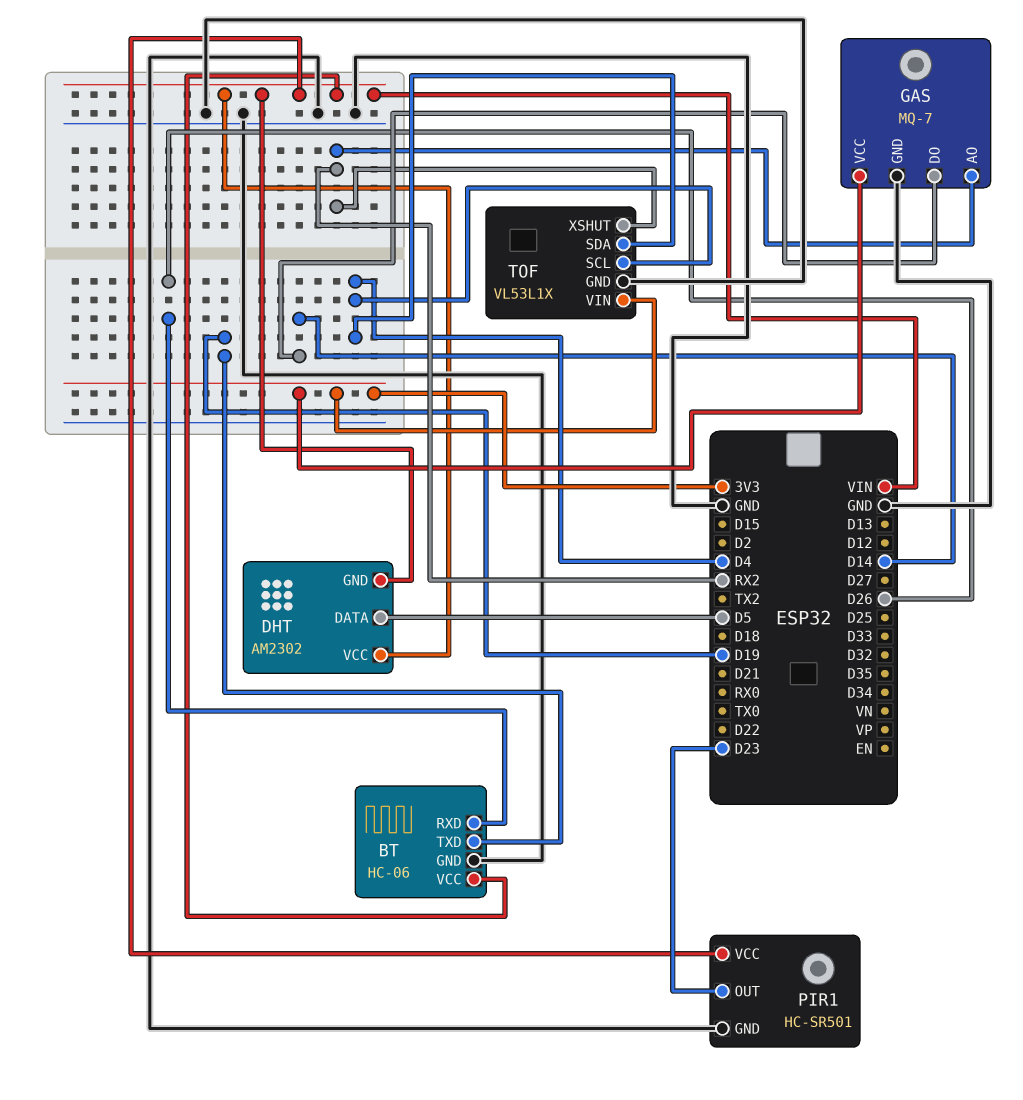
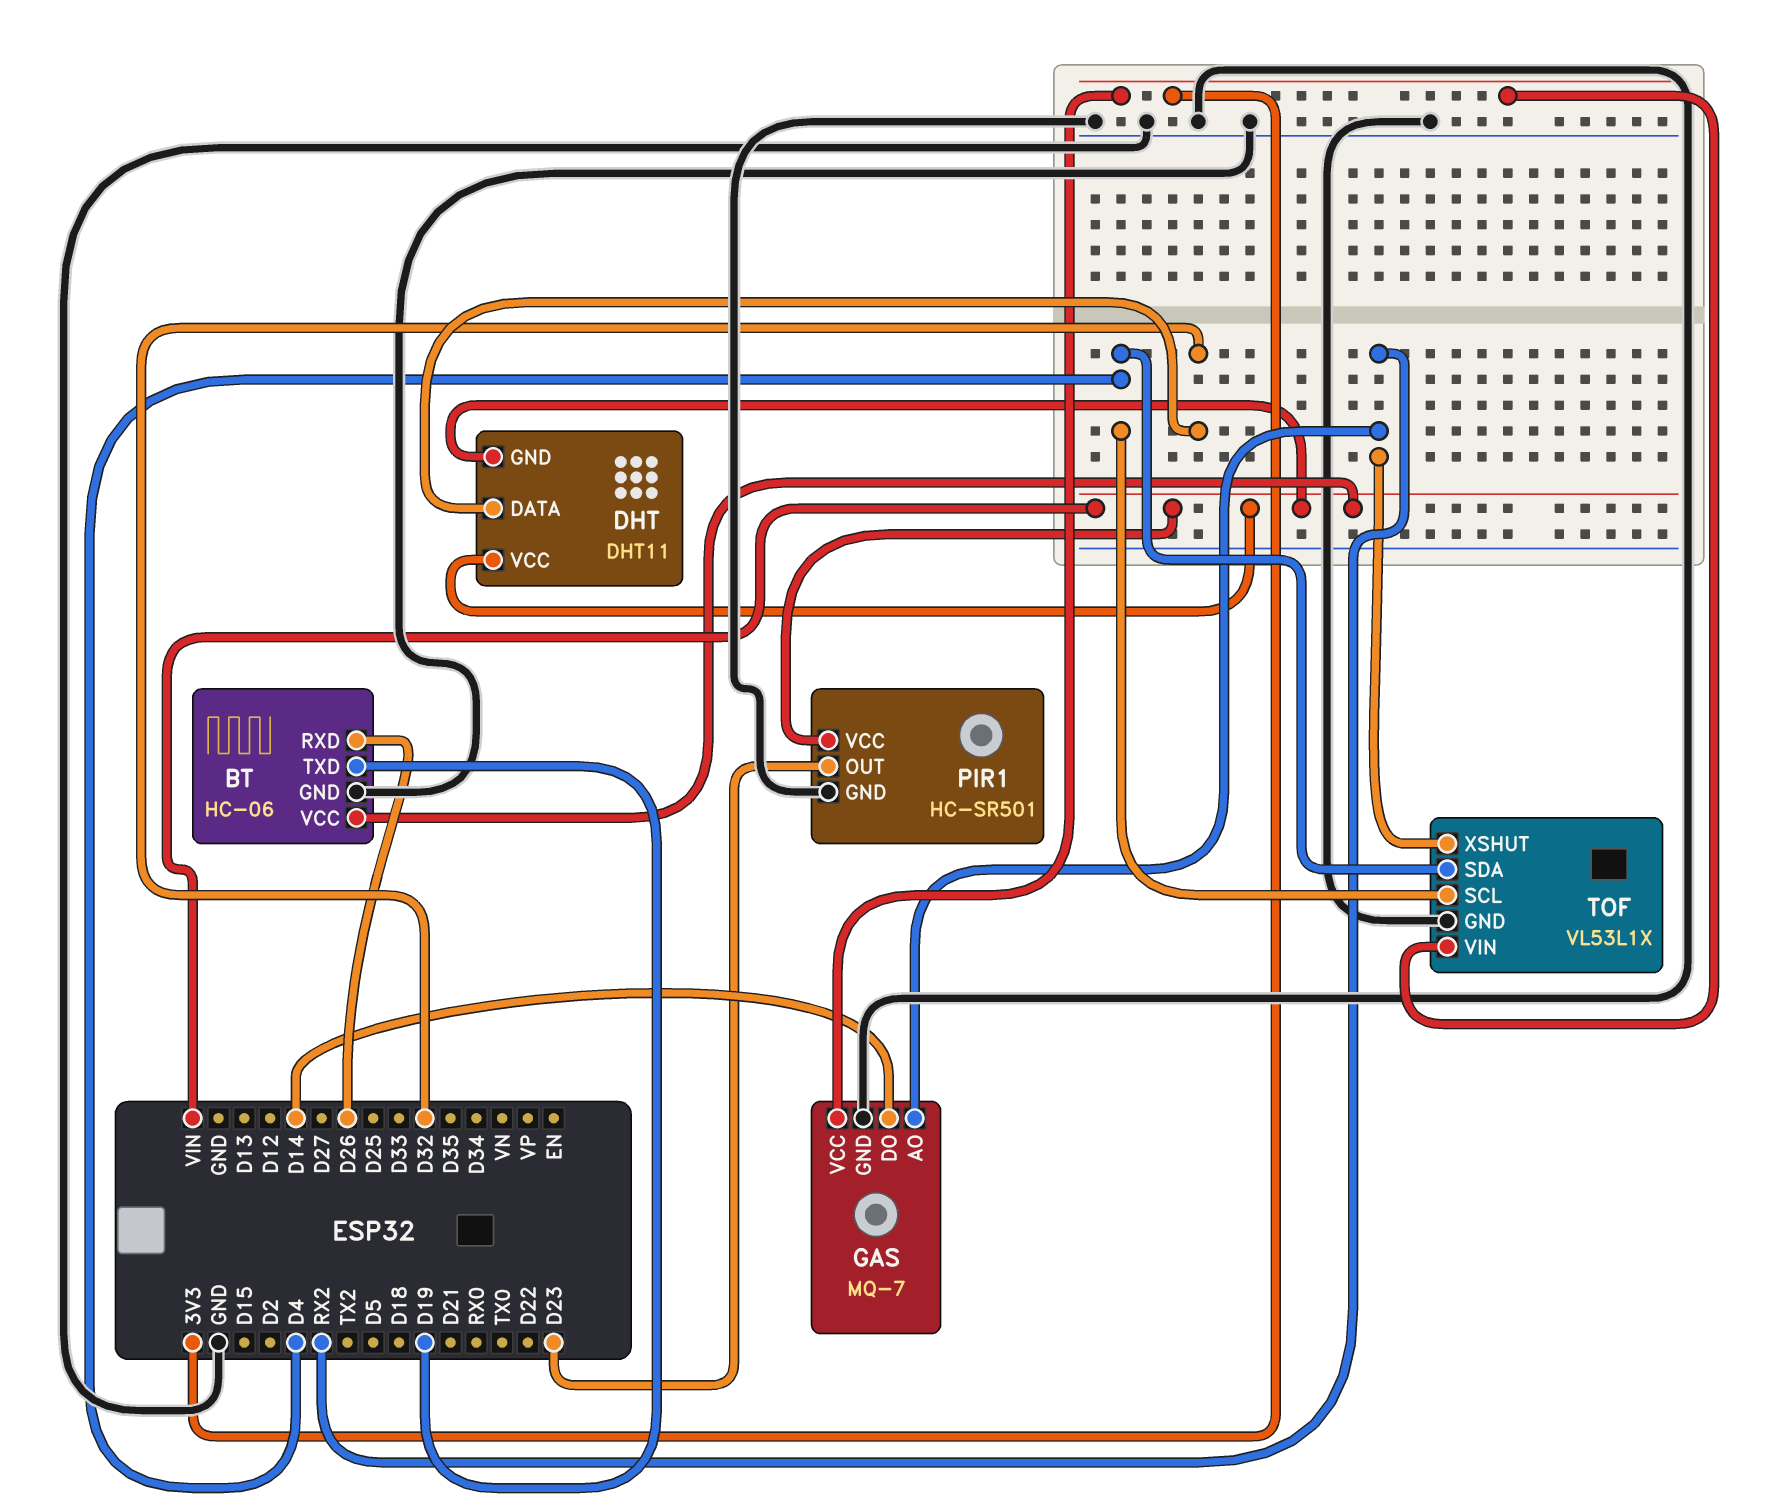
DHT: AM2302 -> DHT11
DHT pin DATA: D5 -> D32

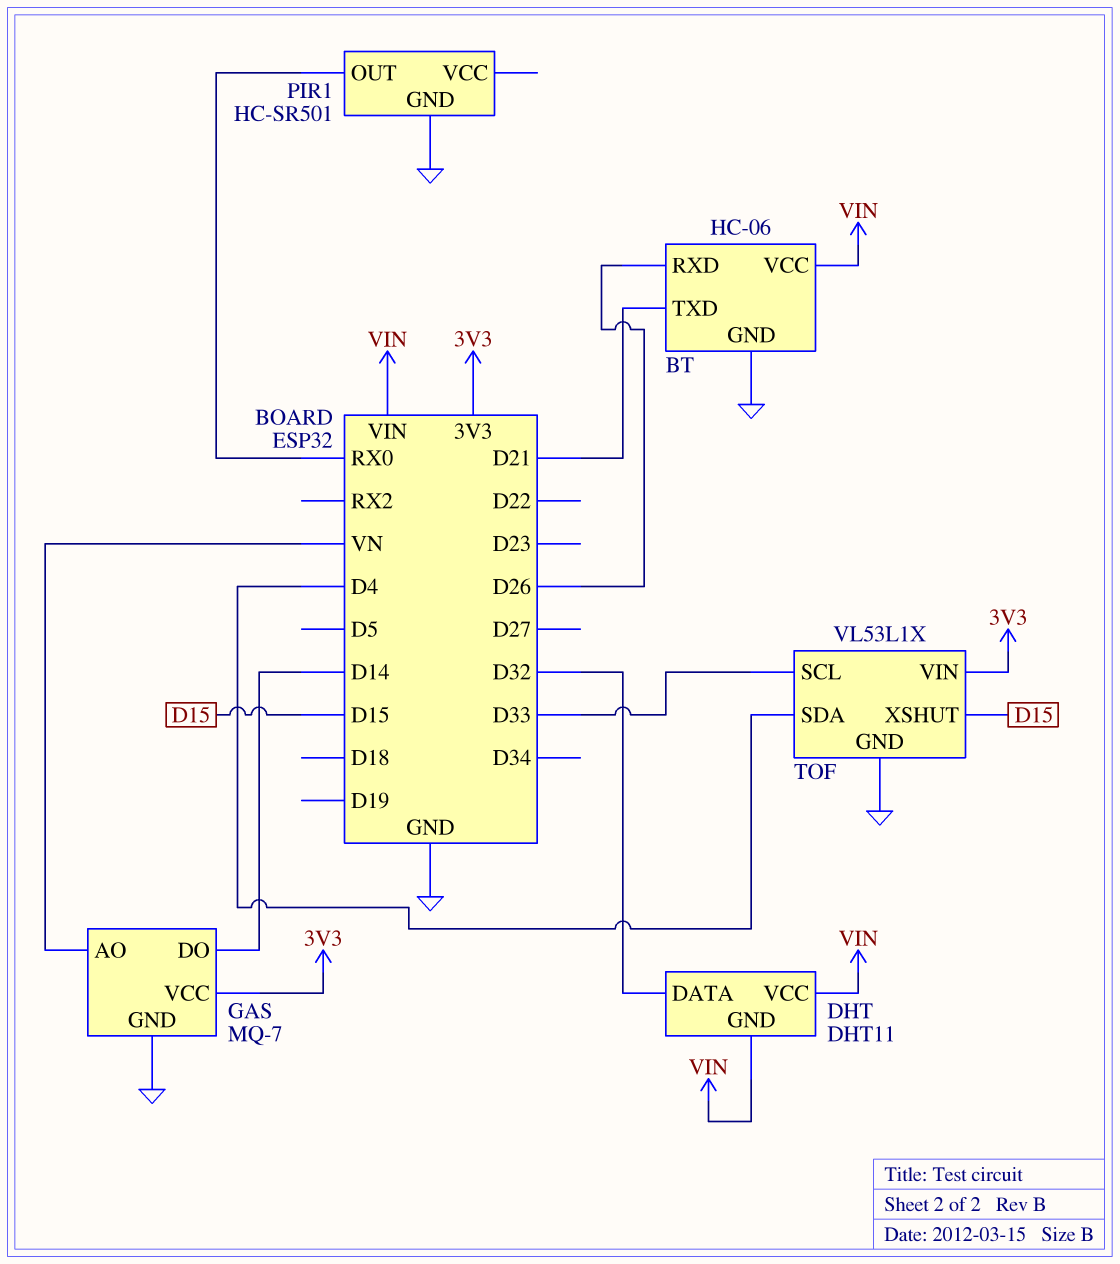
BT pin TXD: D19 -> D21
GAS pin AO: RX2 -> VN
PIR1 pin OUT: D23 -> RX0
PIR1 pin VCC: VIN -> none
TOF pin SCL: D4 -> D33
TOF pin XSHUT: RX2 -> D15

